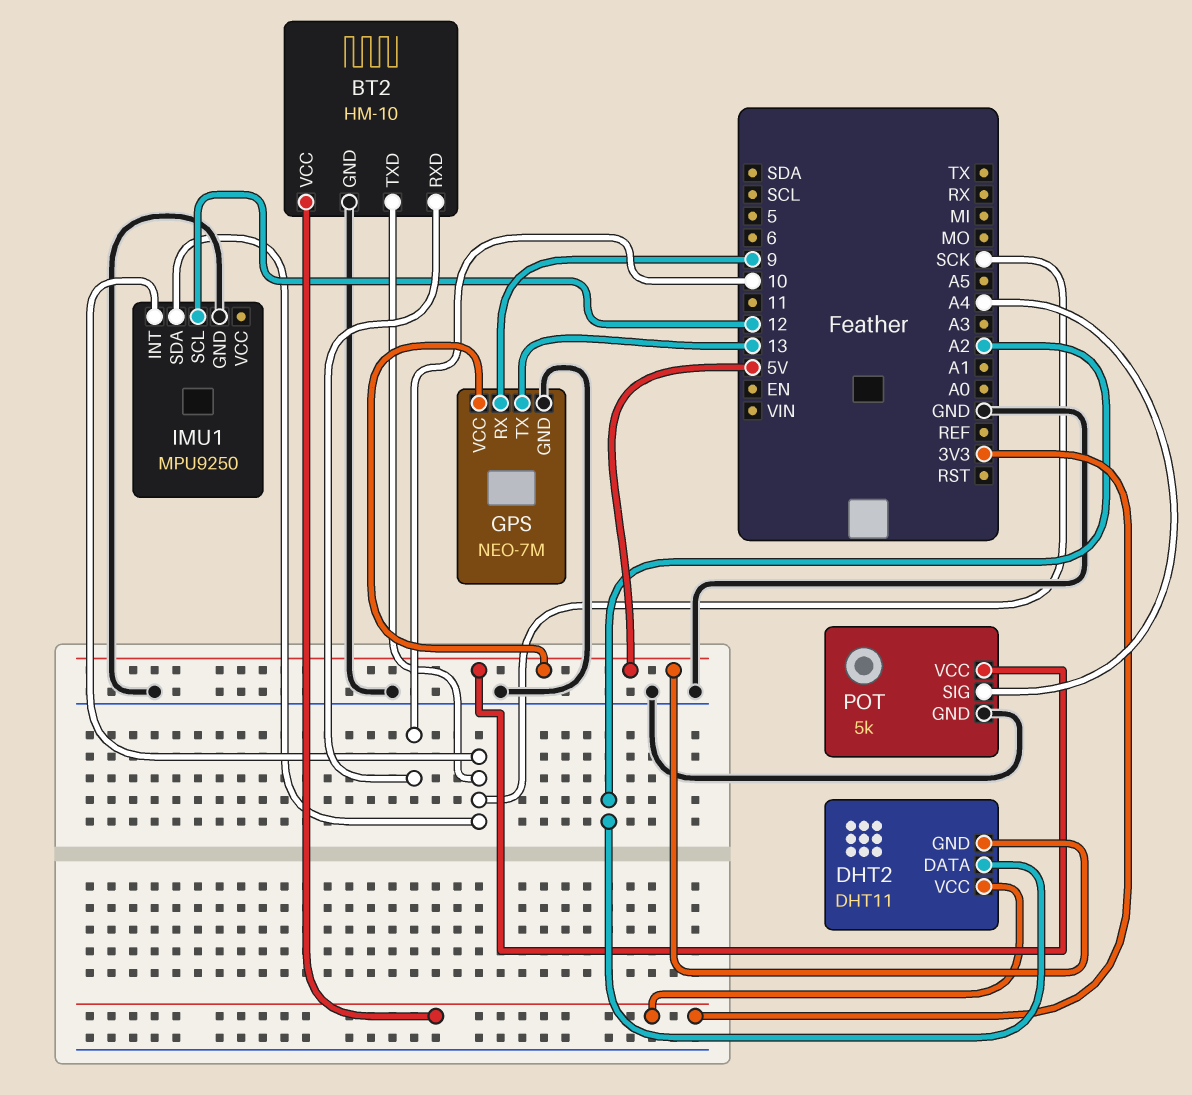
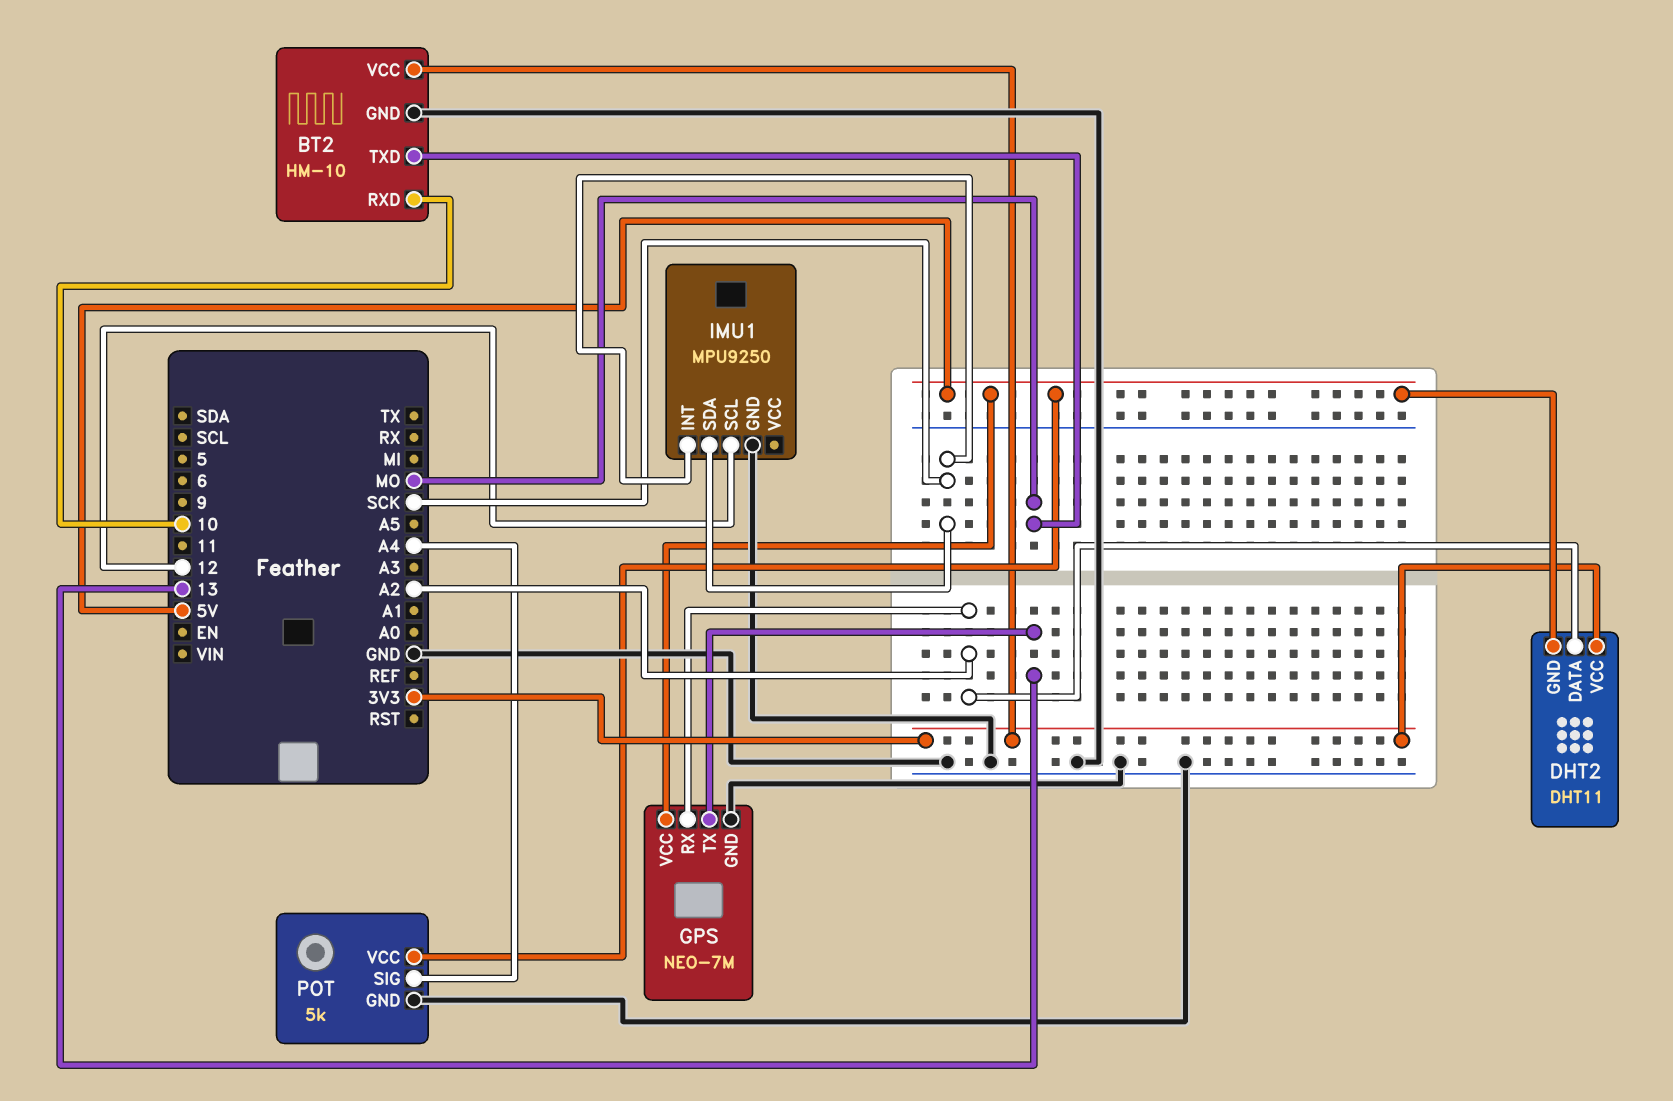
BT2 pin TXD: SCK -> MO
GPS pin RX: 9 -> A2

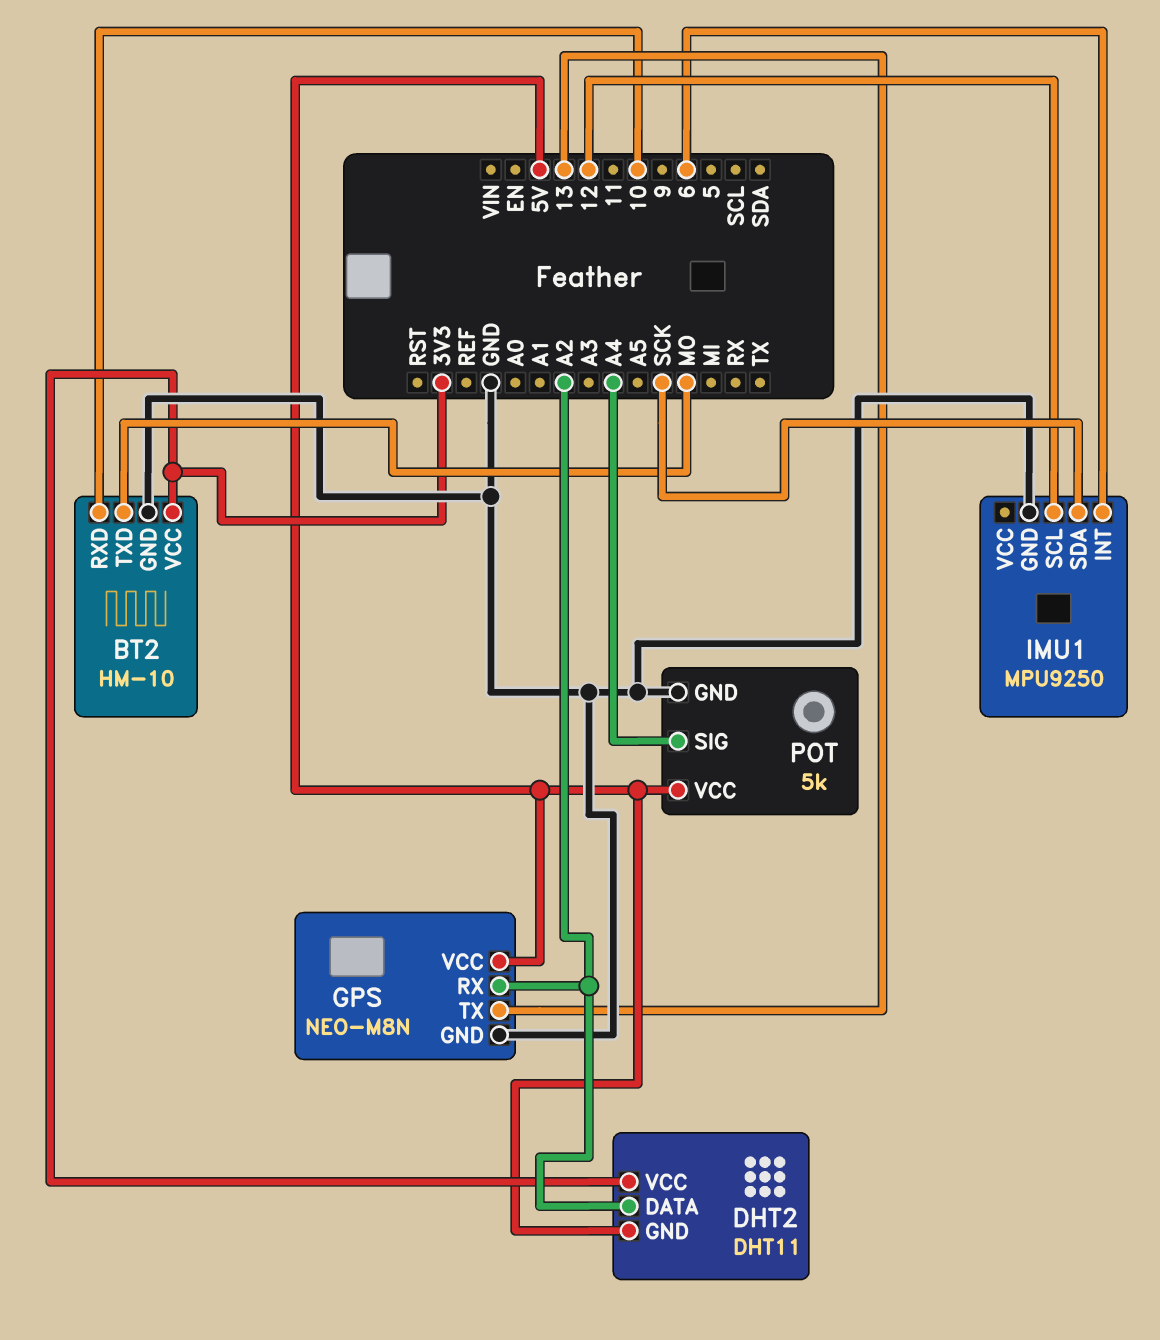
GPS: NEO-7M -> NEO-M8N
IMU1 pin INT: SCK -> 6

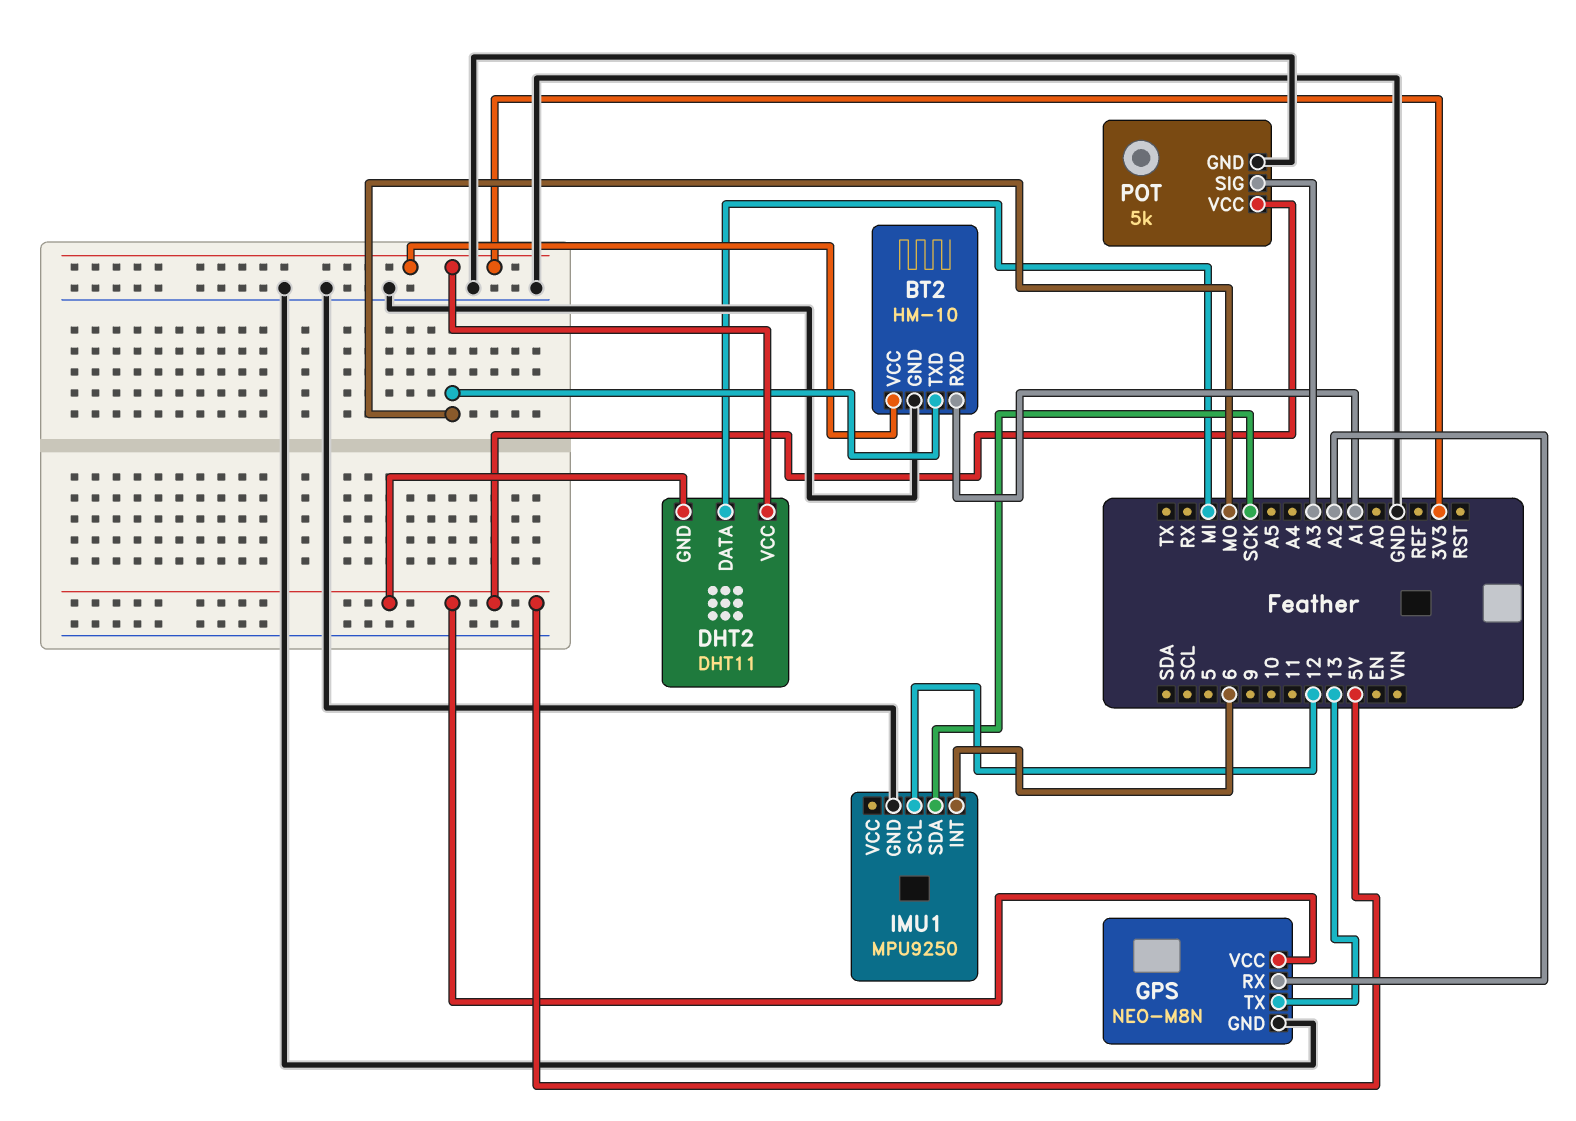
BT2 pin RXD: 10 -> A1
DHT2 pin DATA: A2 -> MI
POT pin SIG: A4 -> A3

